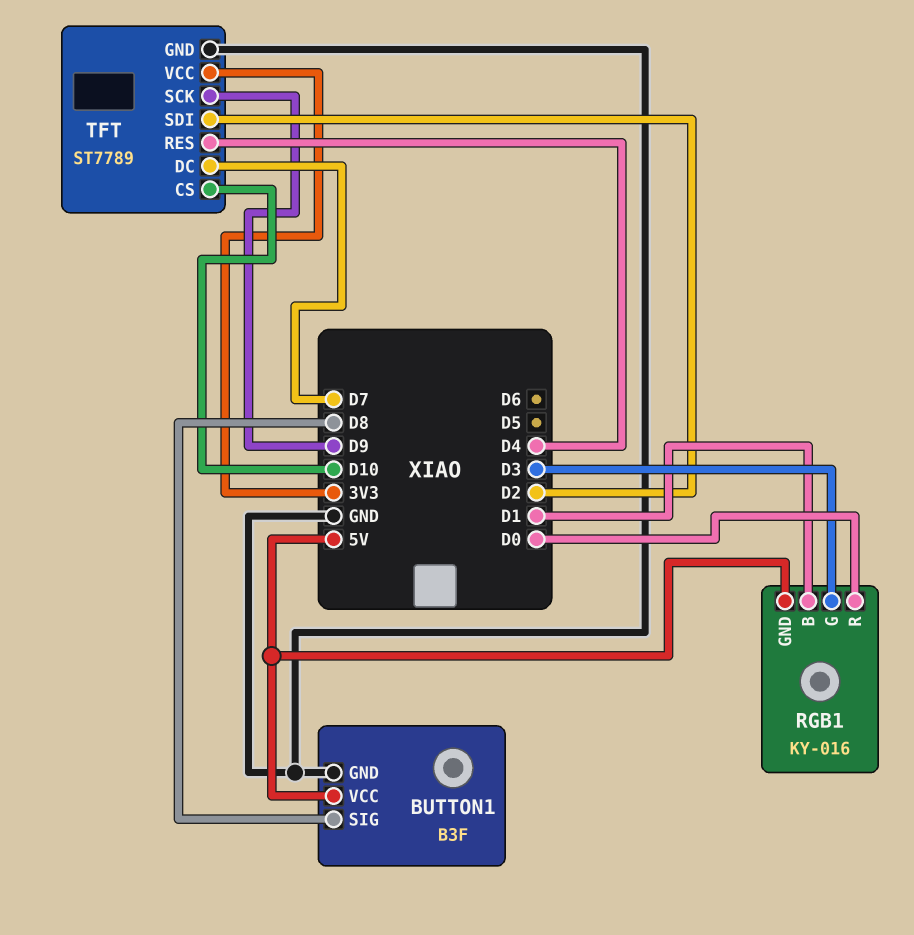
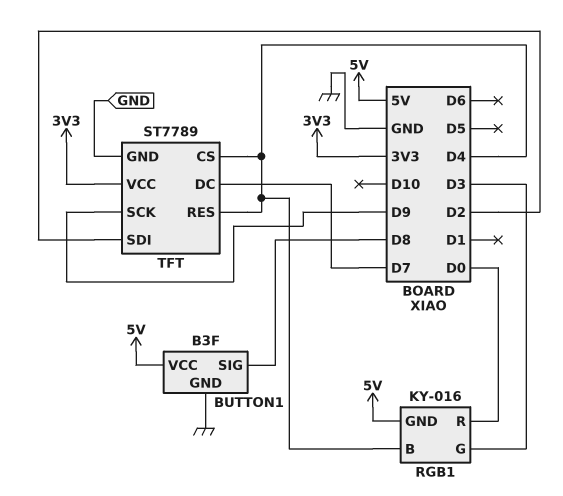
RGB1 pin B: D1 -> D4
TFT pin CS: D10 -> D4

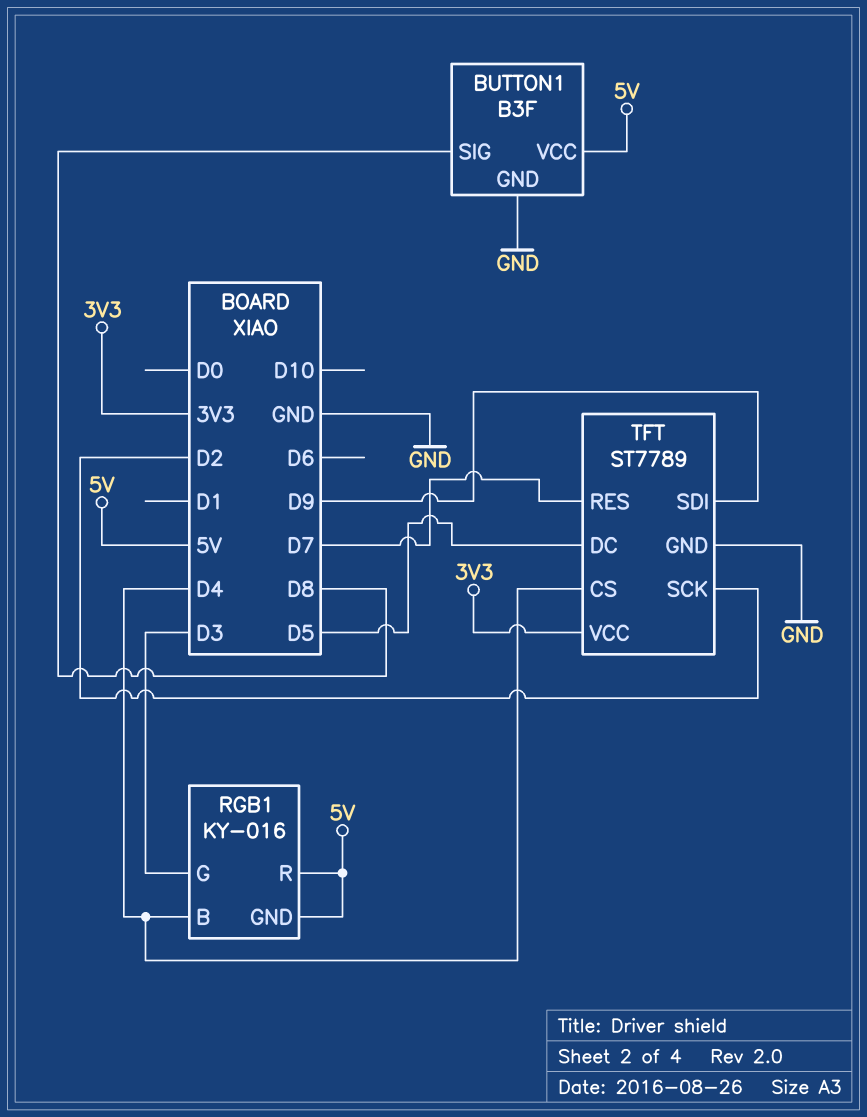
RGB1 pin R: D0 -> 5V
TFT pin DC: D7 -> D5
TFT pin RES: D4 -> D7
TFT pin SCK: D9 -> D2
TFT pin SDI: D2 -> D9

